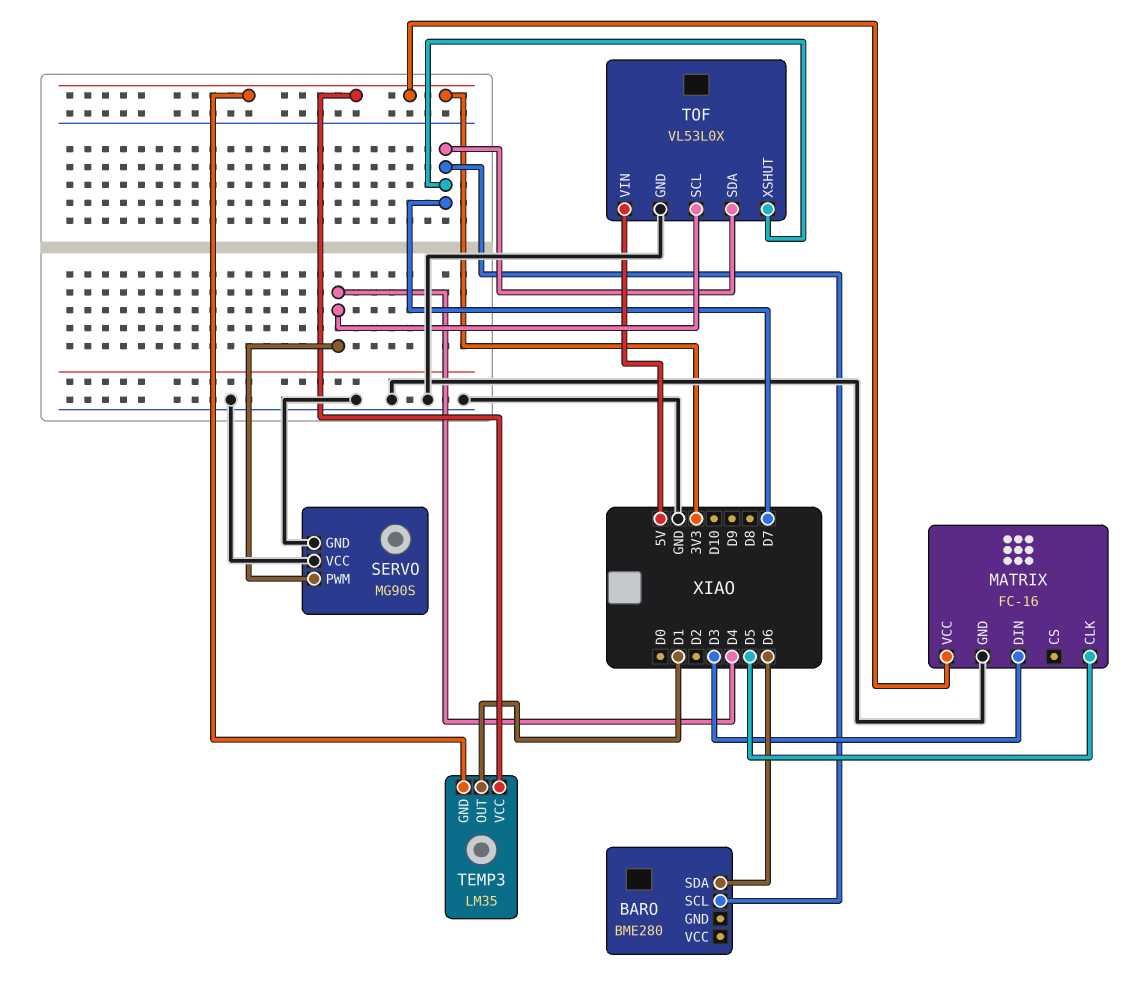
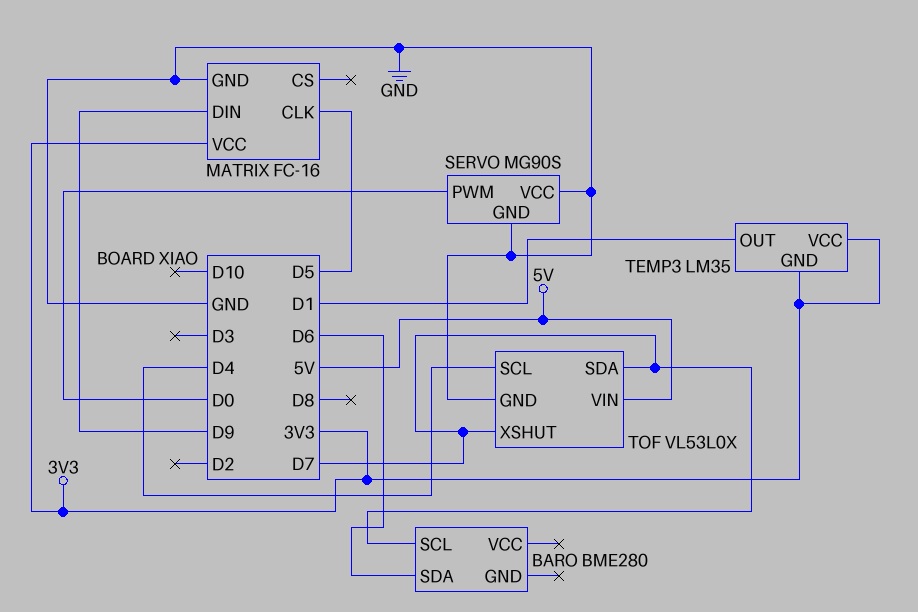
MATRIX pin DIN: D3 -> D9
SERVO pin PWM: D4 -> D0

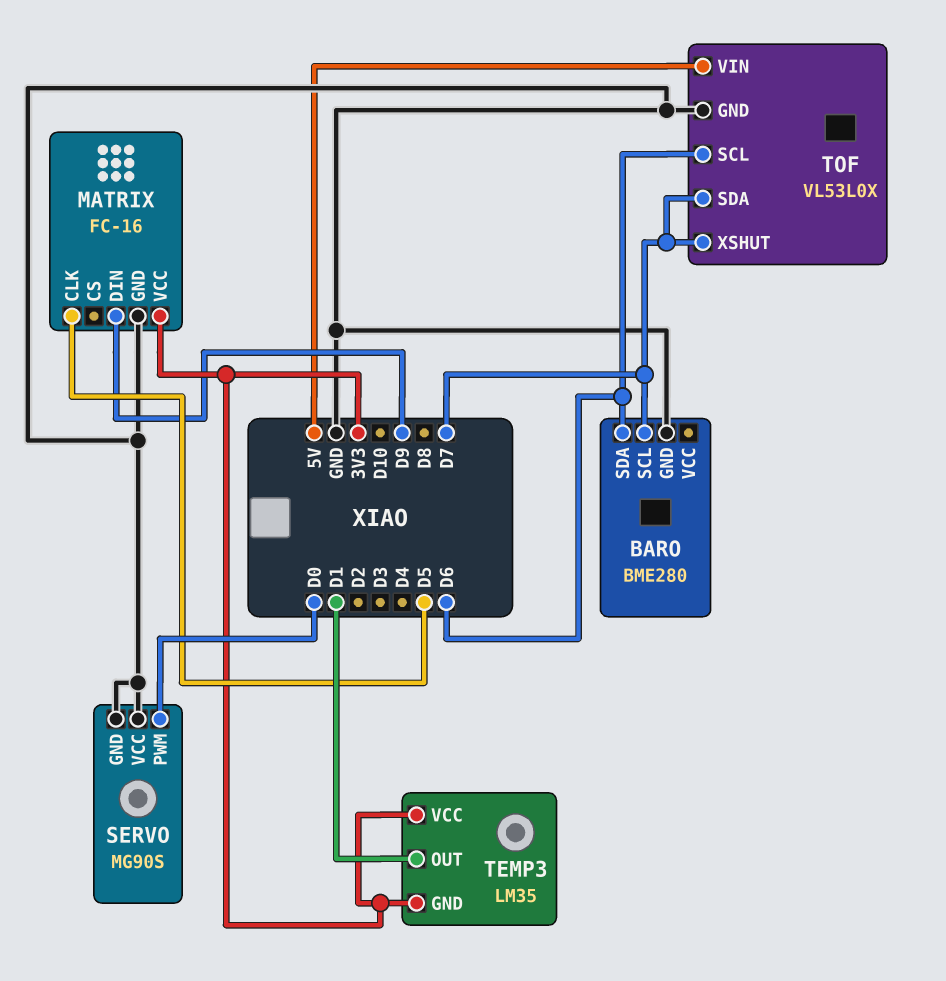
BARO pin GND: none -> GND
TOF pin SCL: D4 -> D6

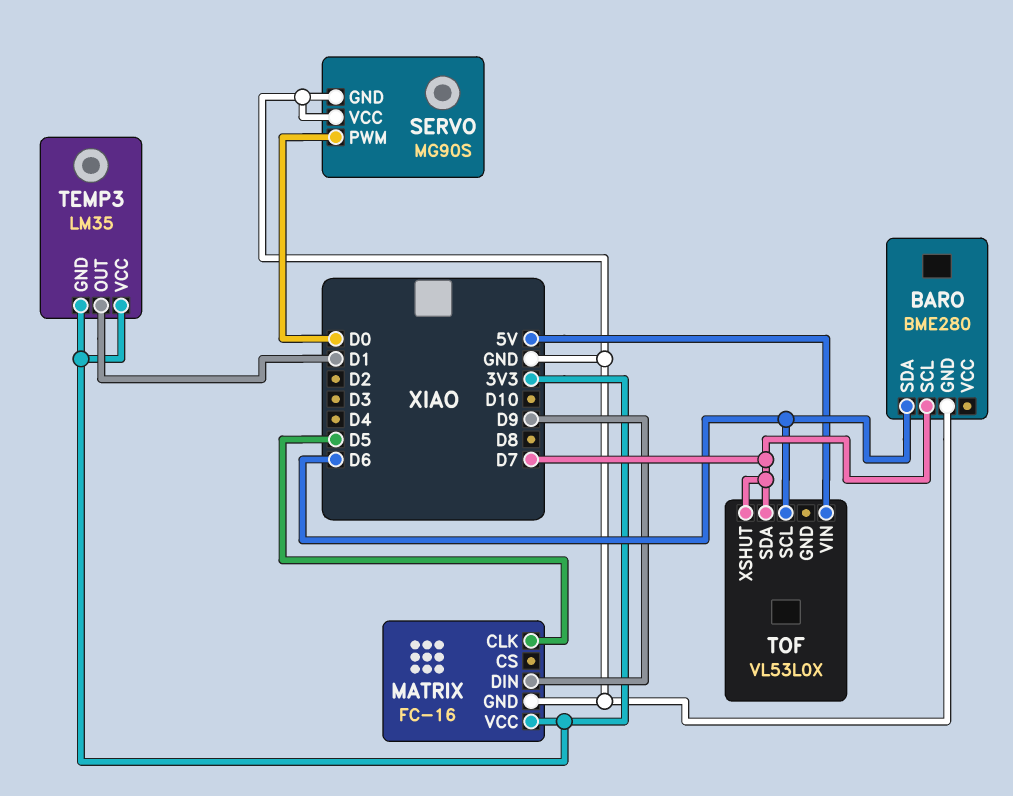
TOF pin GND: GND -> none

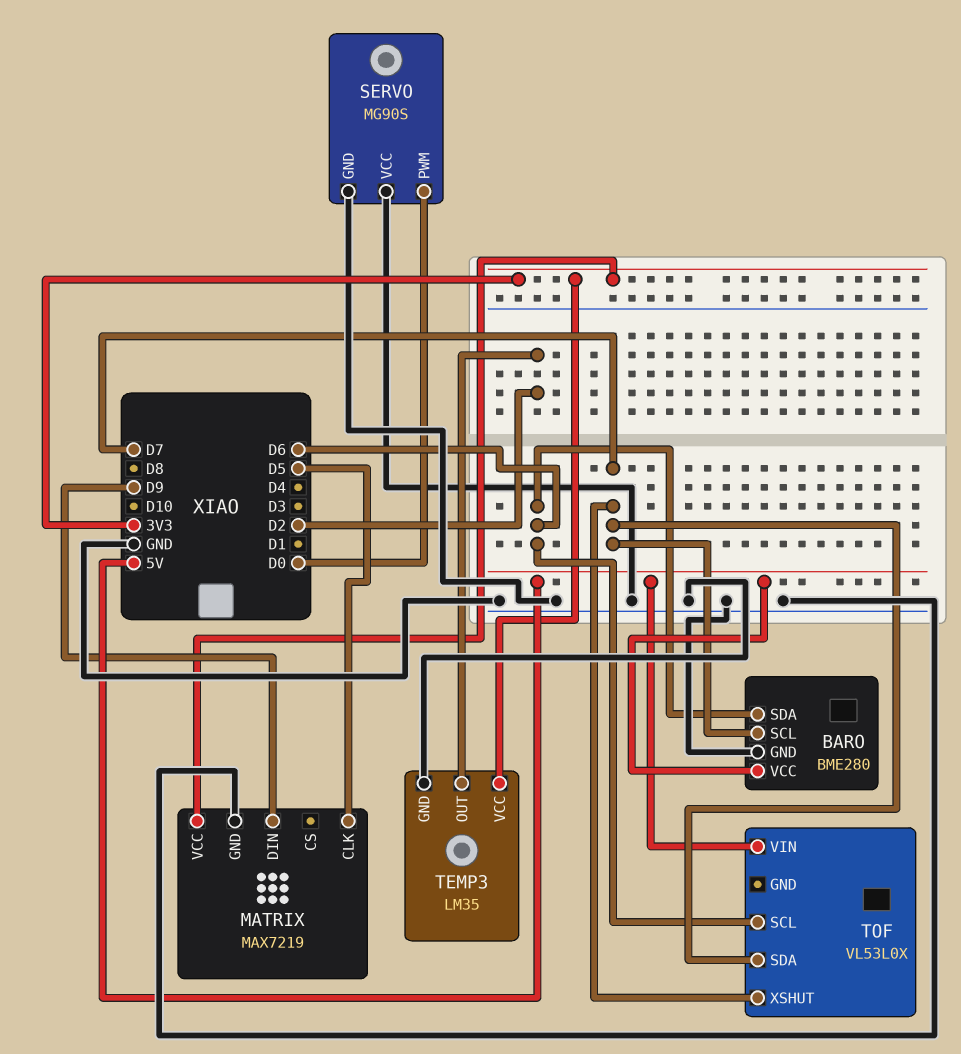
BARO pin VCC: none -> 5V
MATRIX: FC-16 -> MAX7219
TEMP3 pin GND: 3V3 -> GND
TEMP3 pin OUT: D1 -> D2

